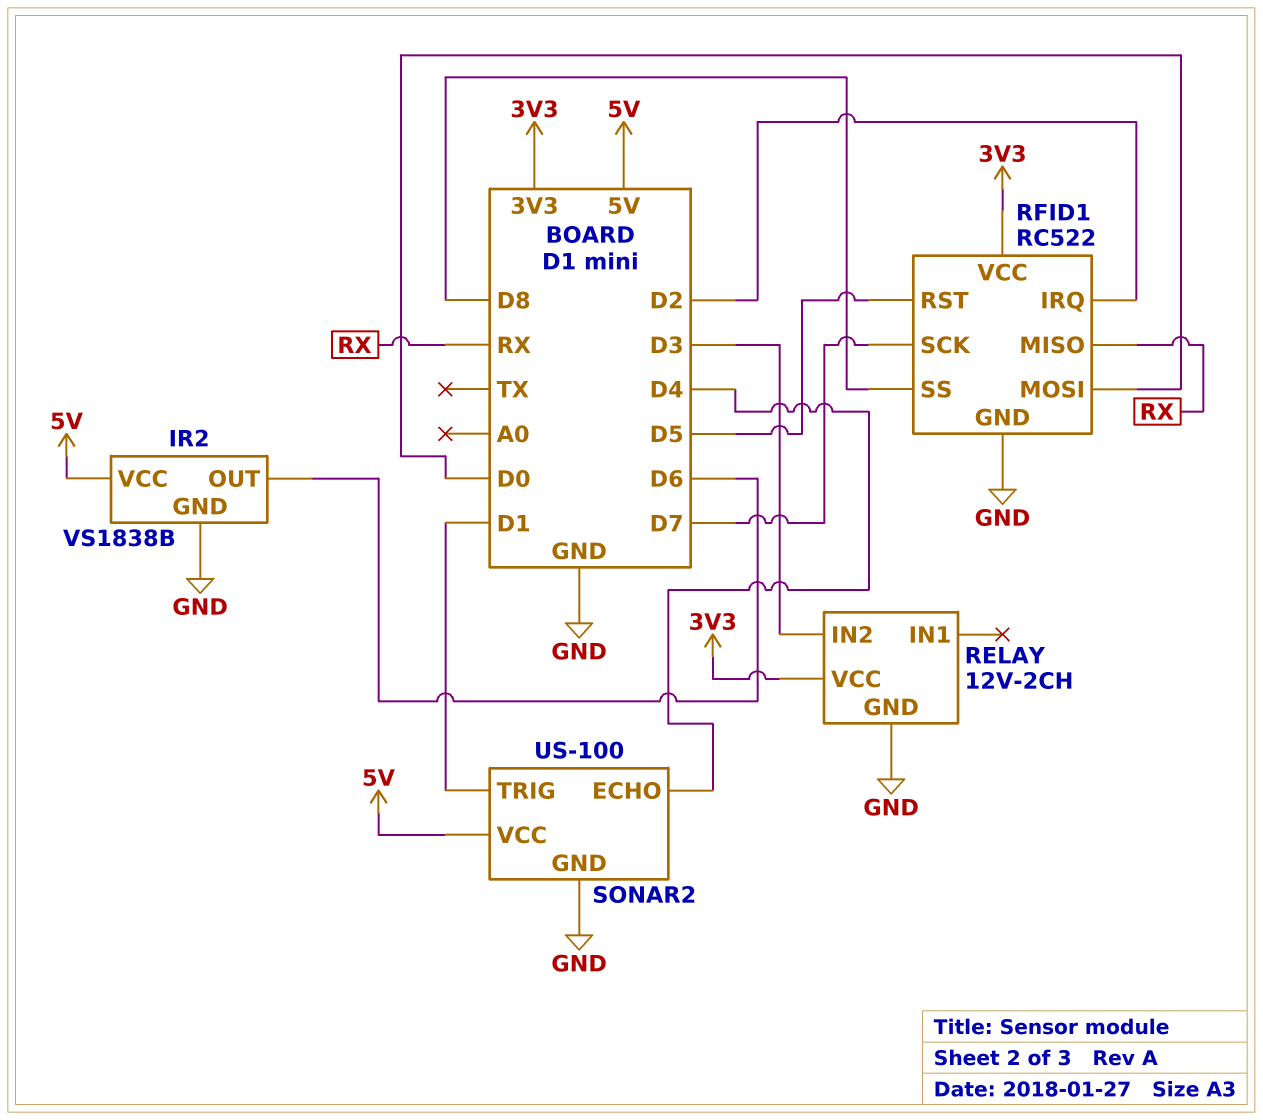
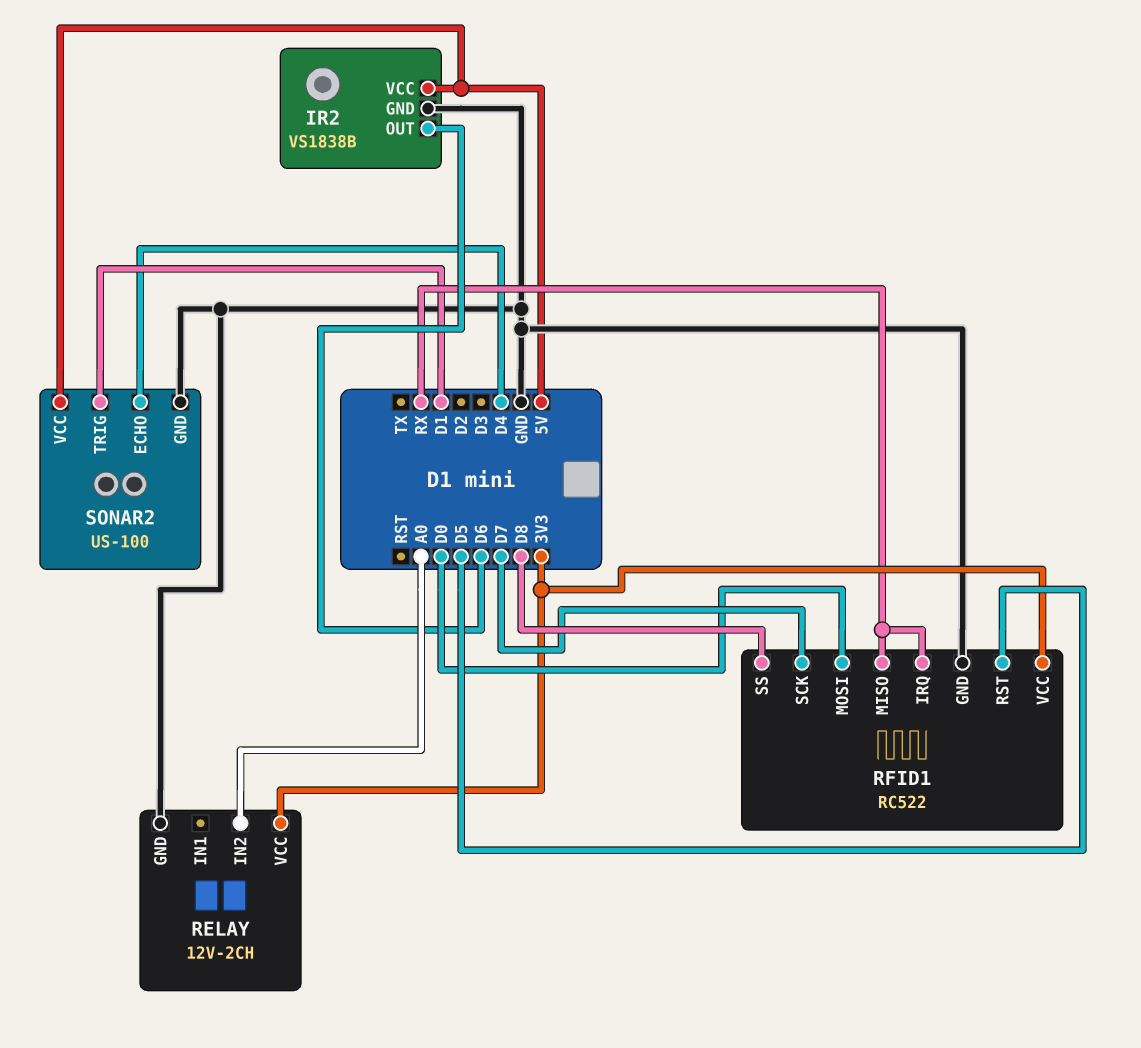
RELAY pin IN2: D3 -> A0
RFID1 pin IRQ: D2 -> RX

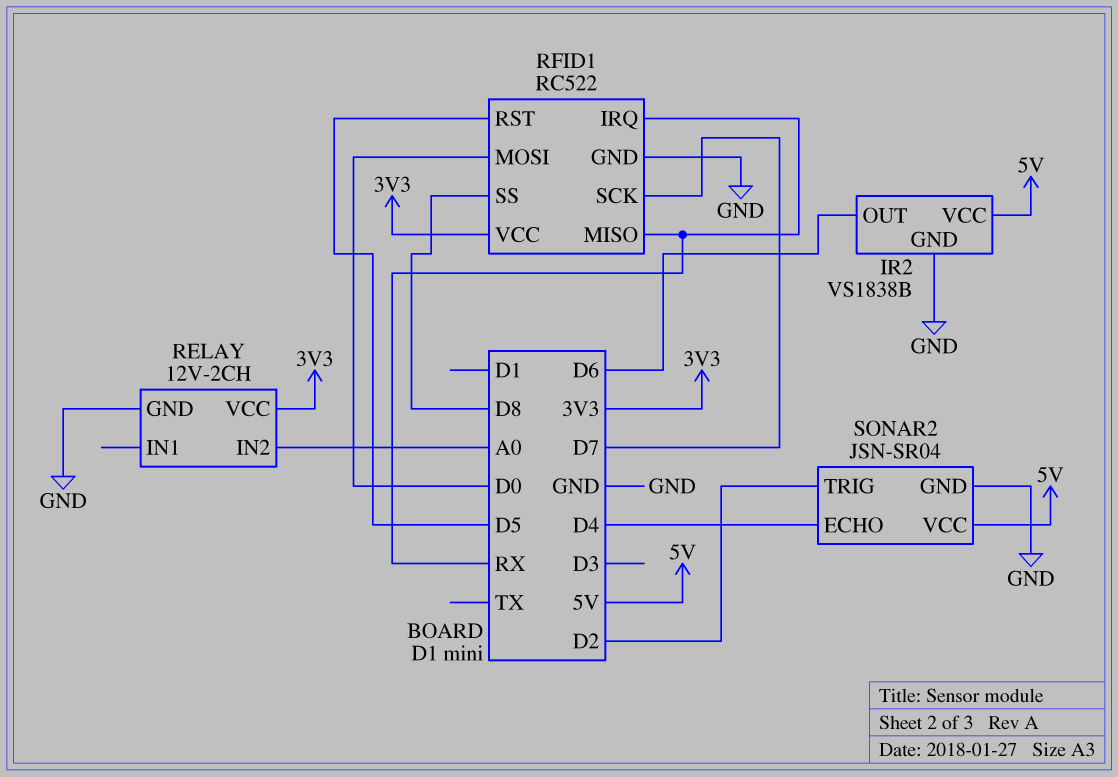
SONAR2: US-100 -> JSN-SR04
SONAR2 pin TRIG: D1 -> D2

